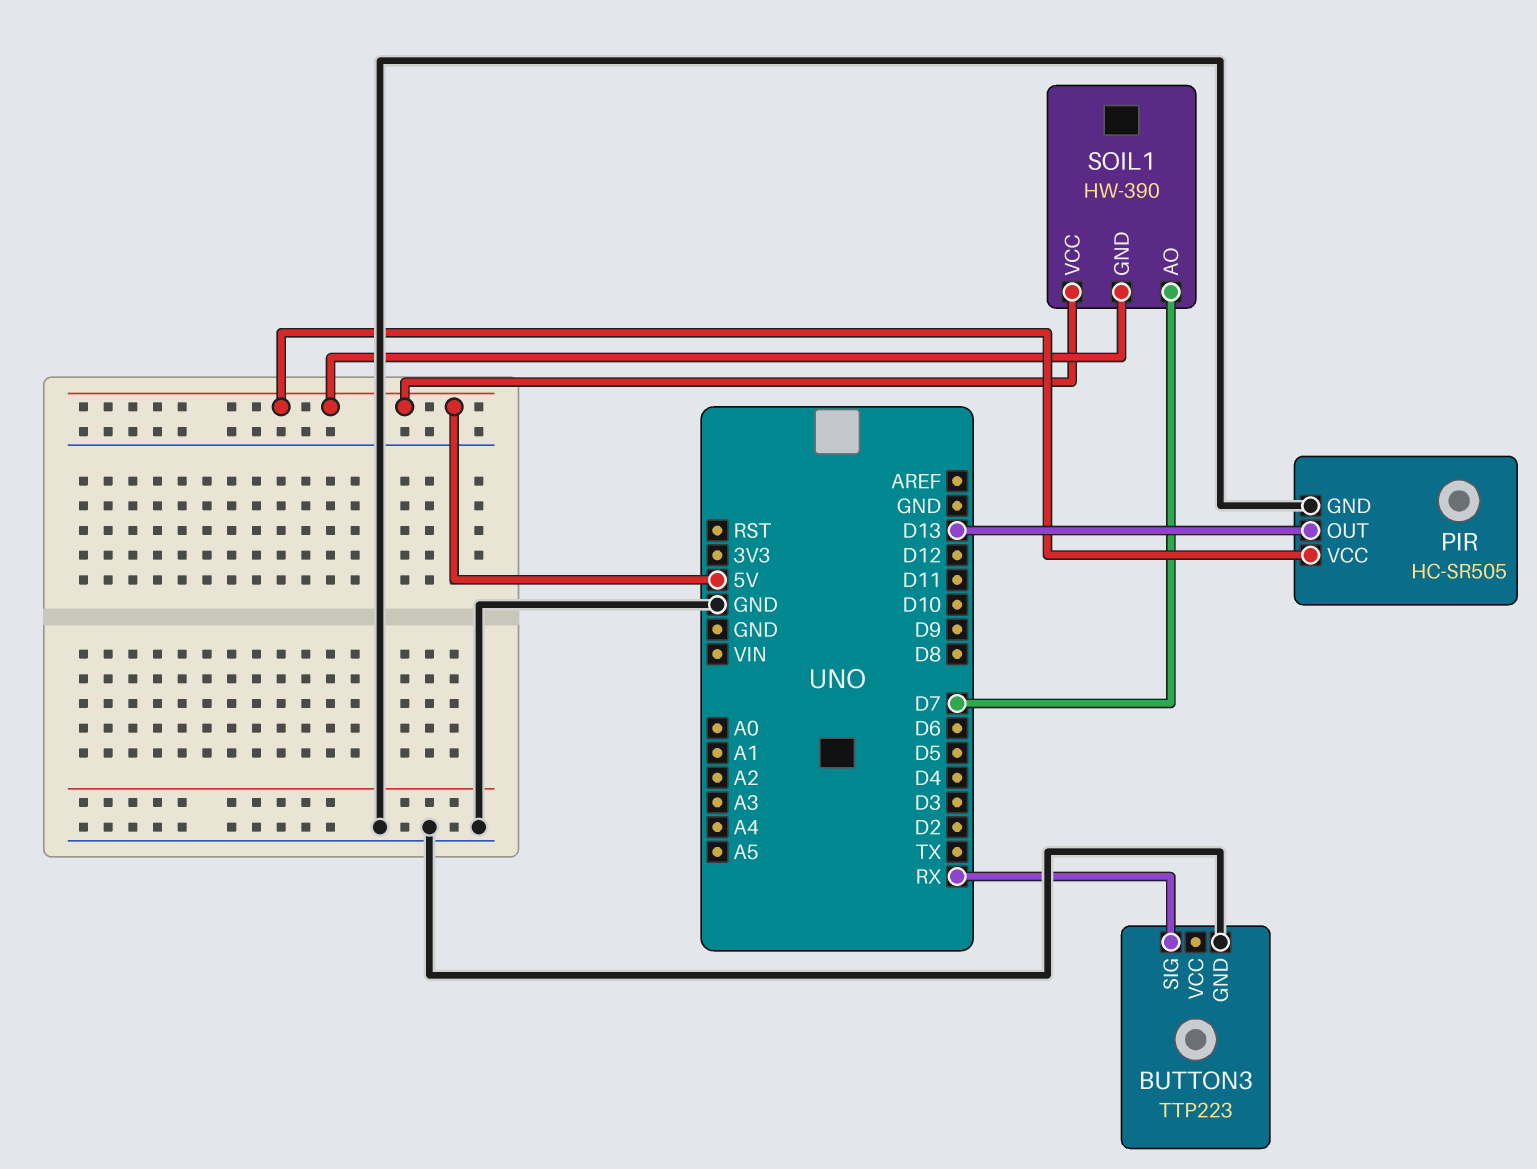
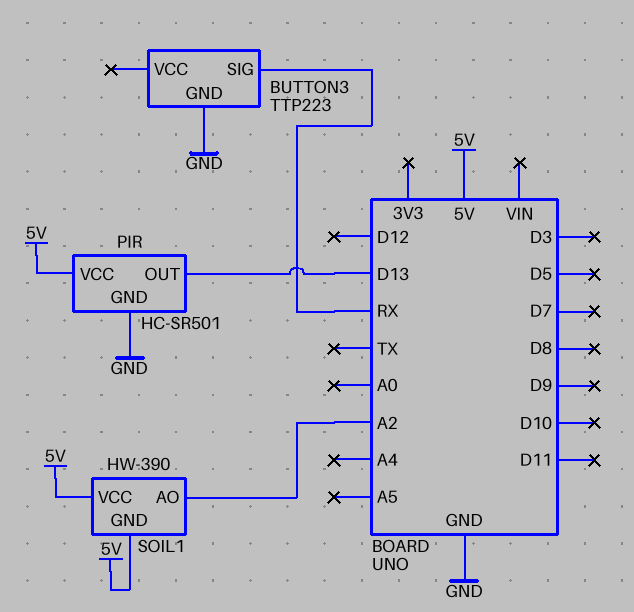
PIR: HC-SR505 -> HC-SR501
SOIL1 pin AO: D7 -> A2

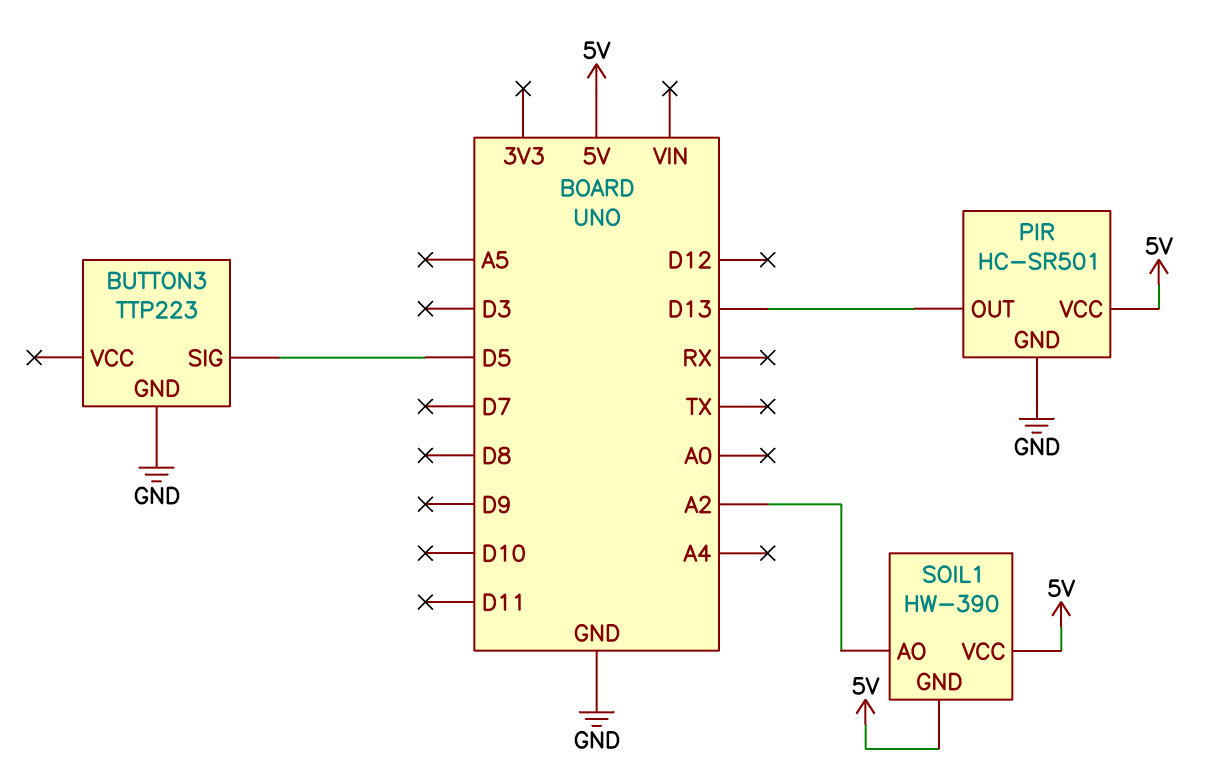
BUTTON3 pin SIG: RX -> D5

